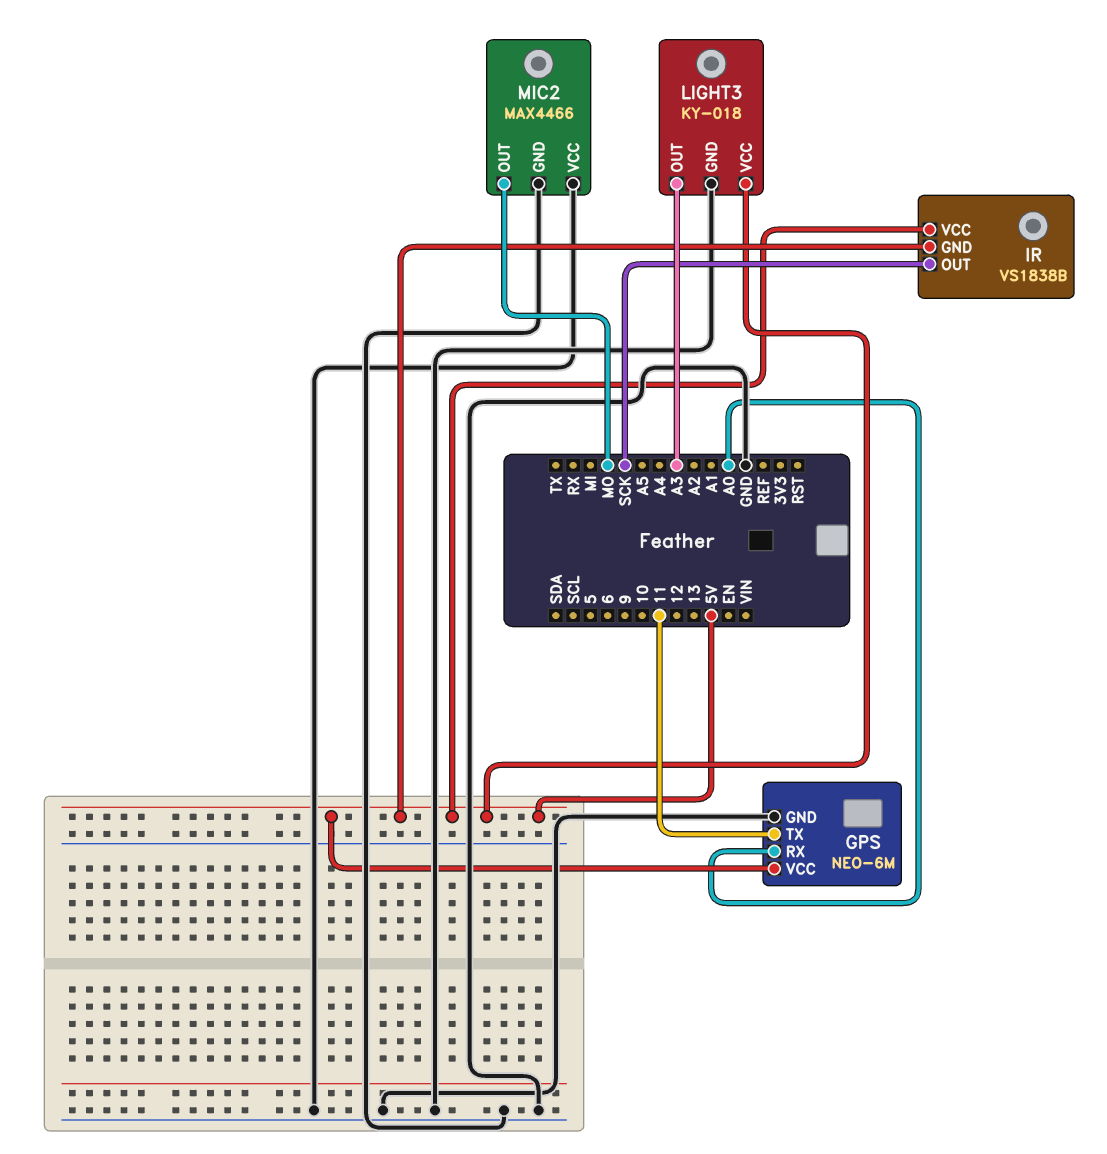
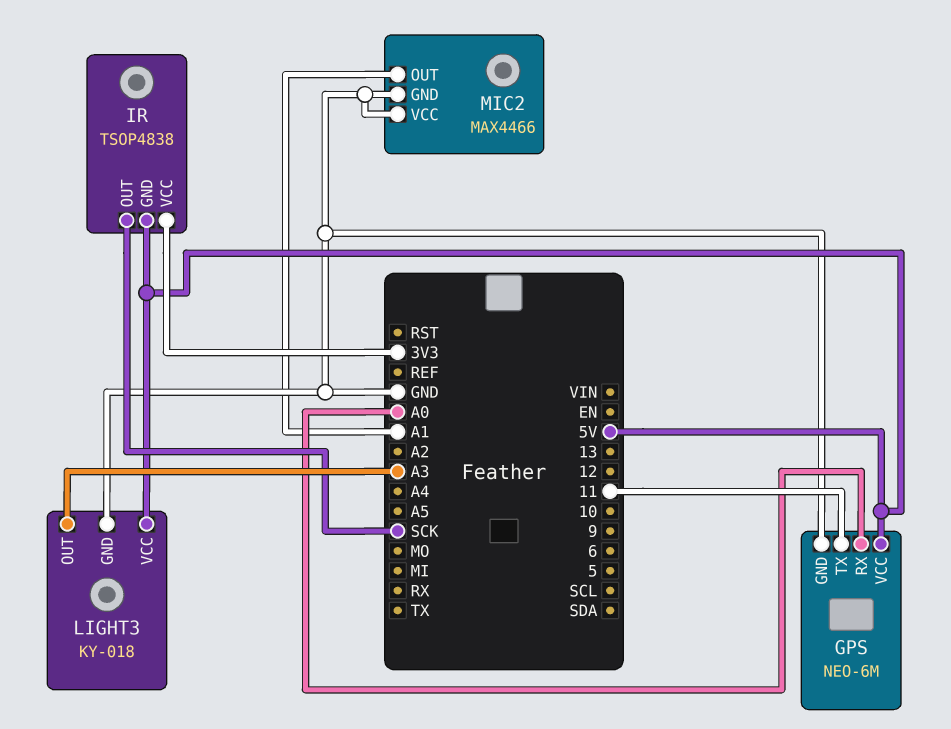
IR: VS1838B -> TSOP4838
IR pin VCC: 5V -> 3V3
MIC2 pin OUT: MO -> A1

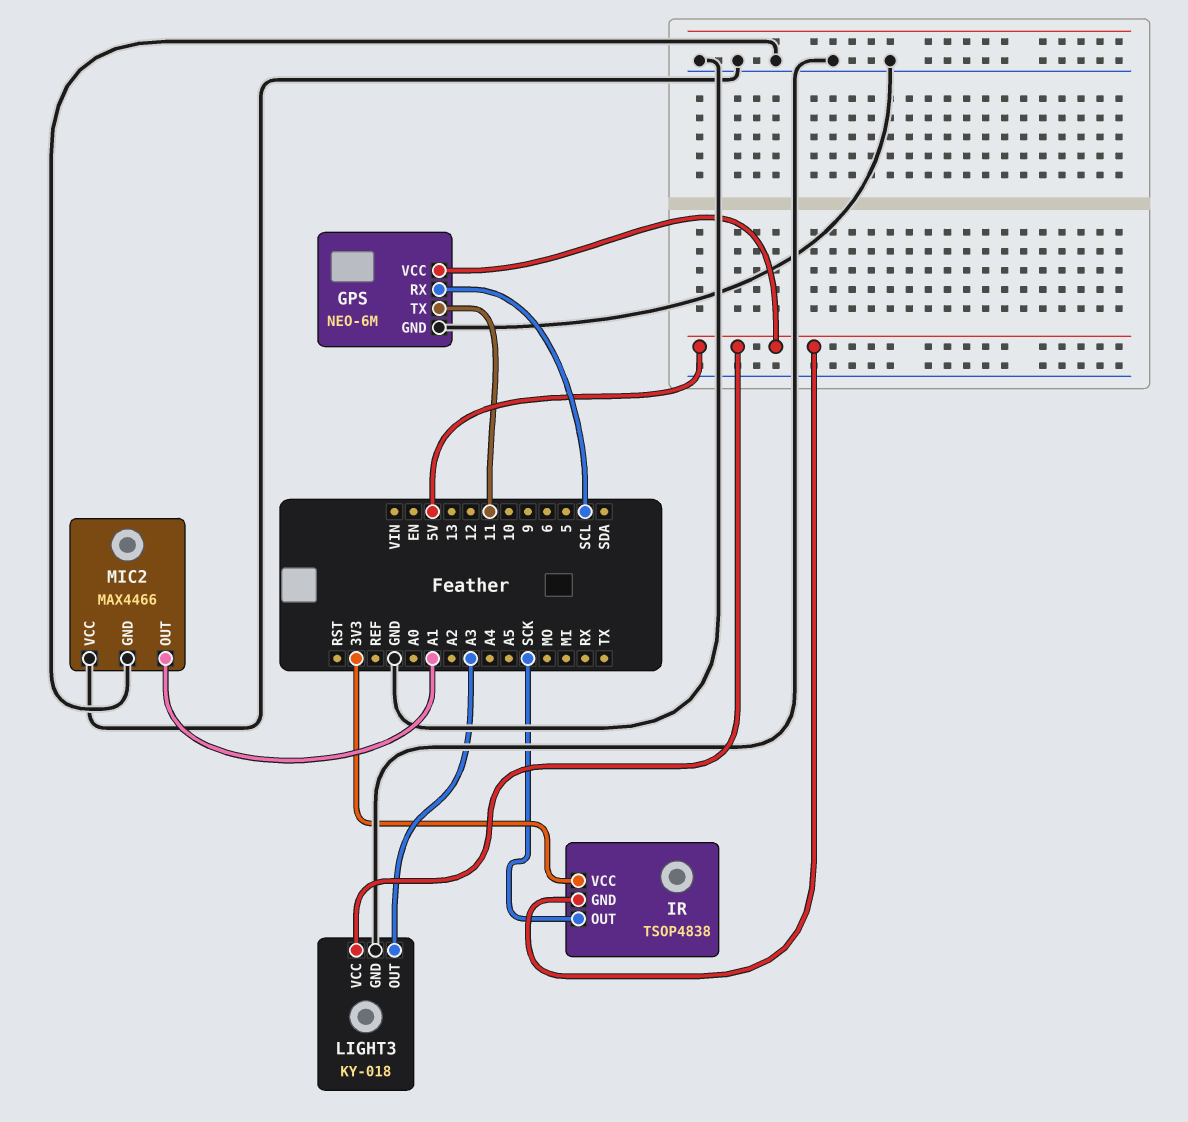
GPS pin RX: A0 -> SCL

